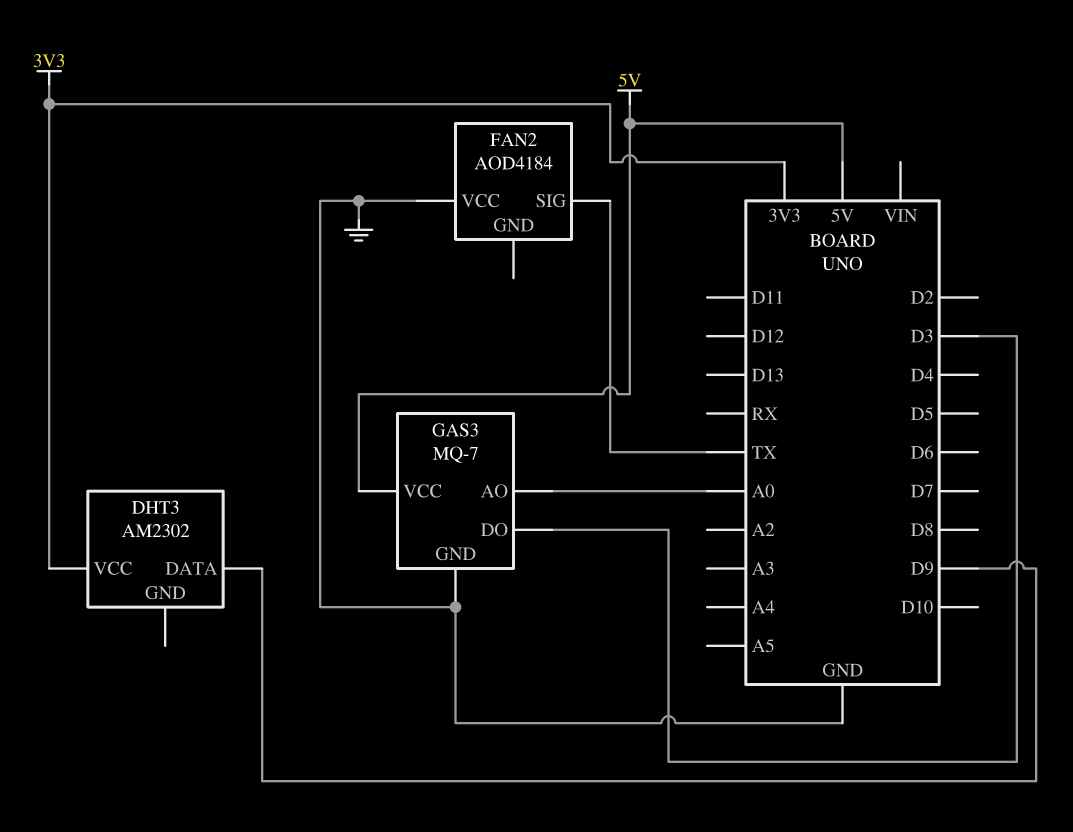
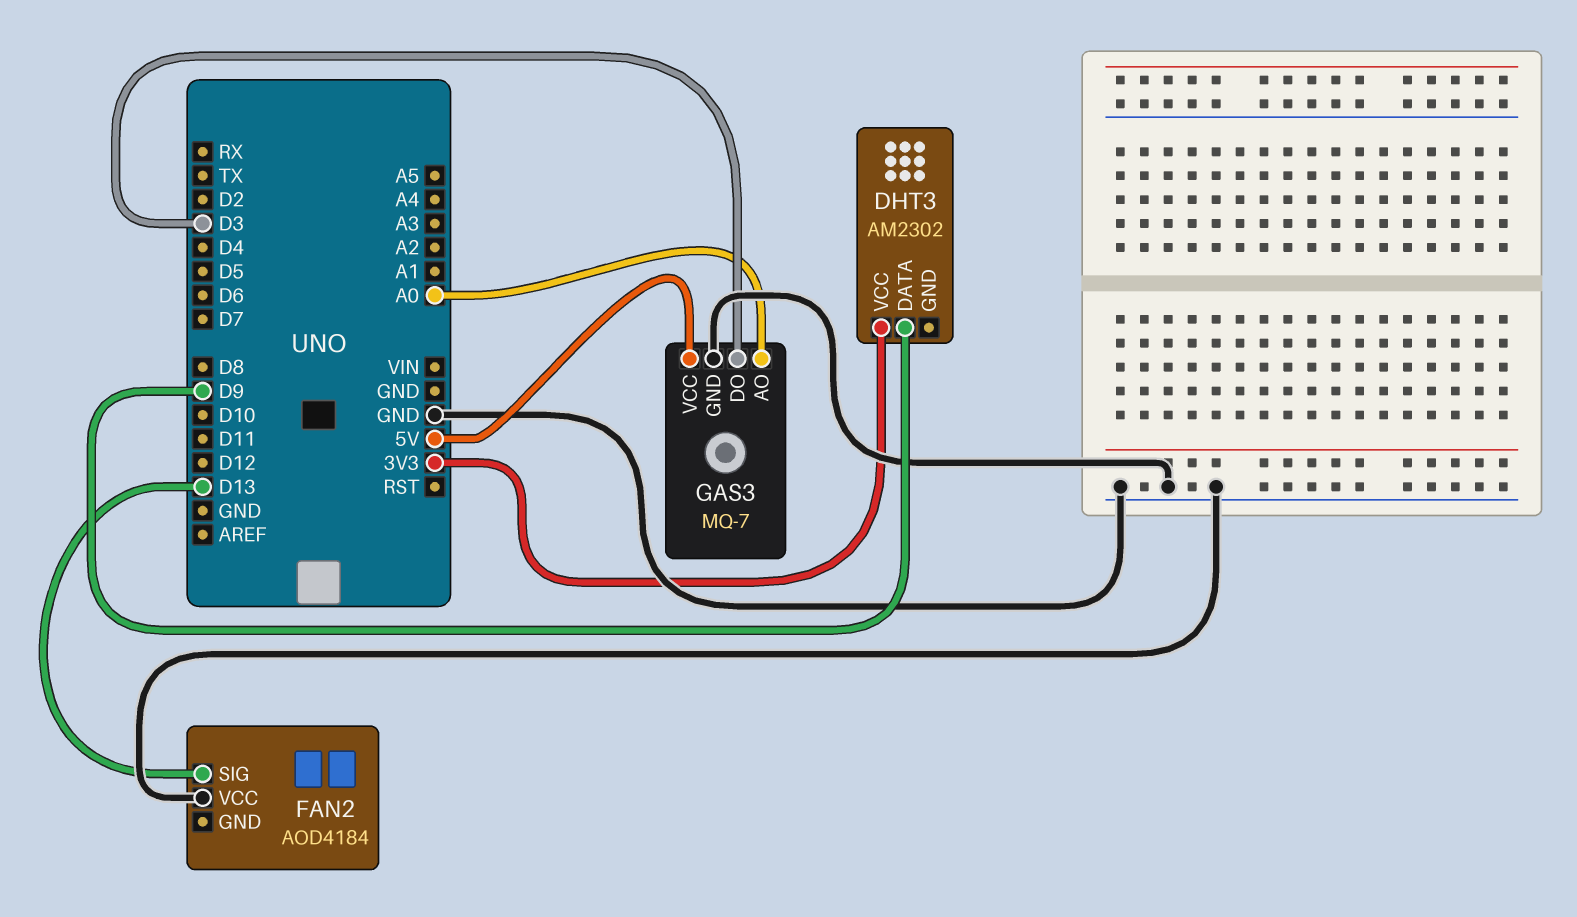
FAN2 pin SIG: TX -> D13

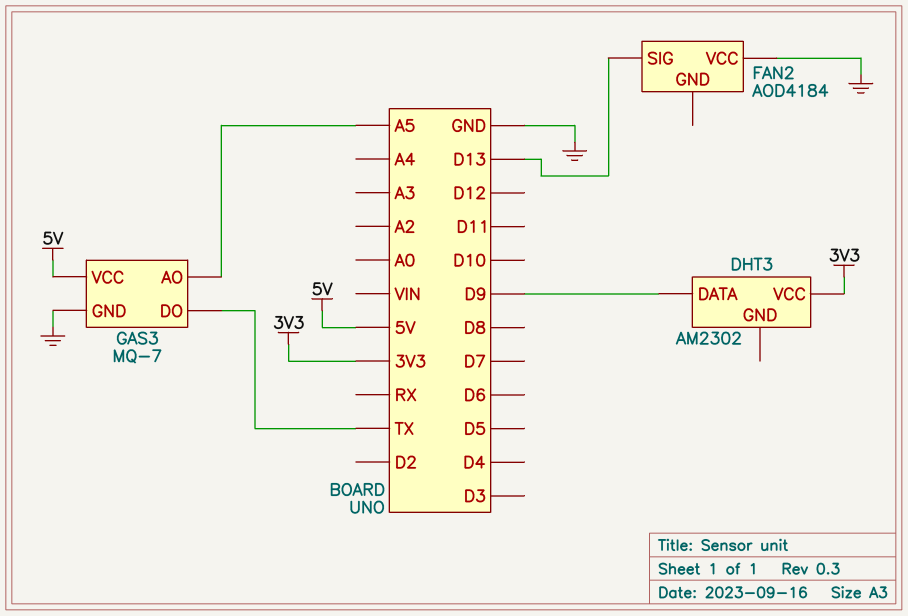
GAS3 pin AO: A0 -> A5
GAS3 pin DO: D3 -> TX

